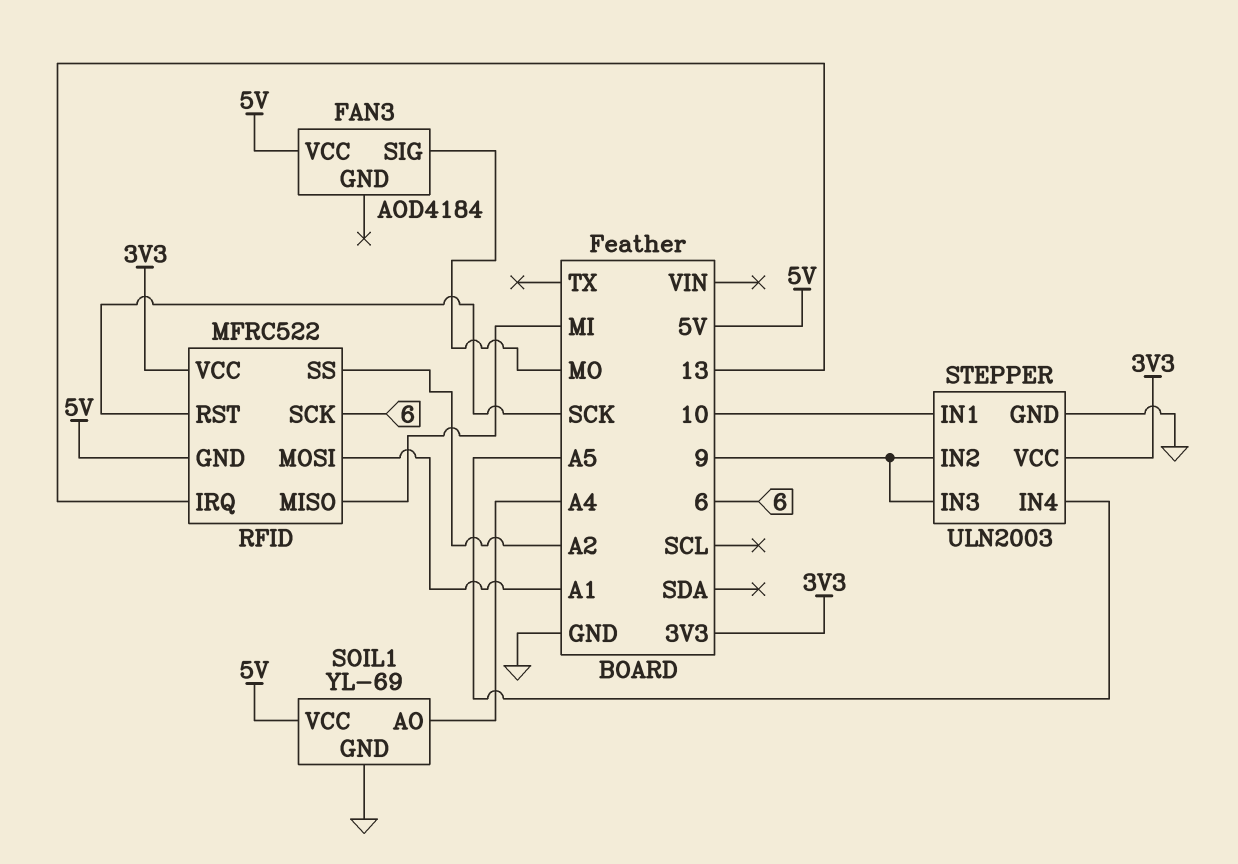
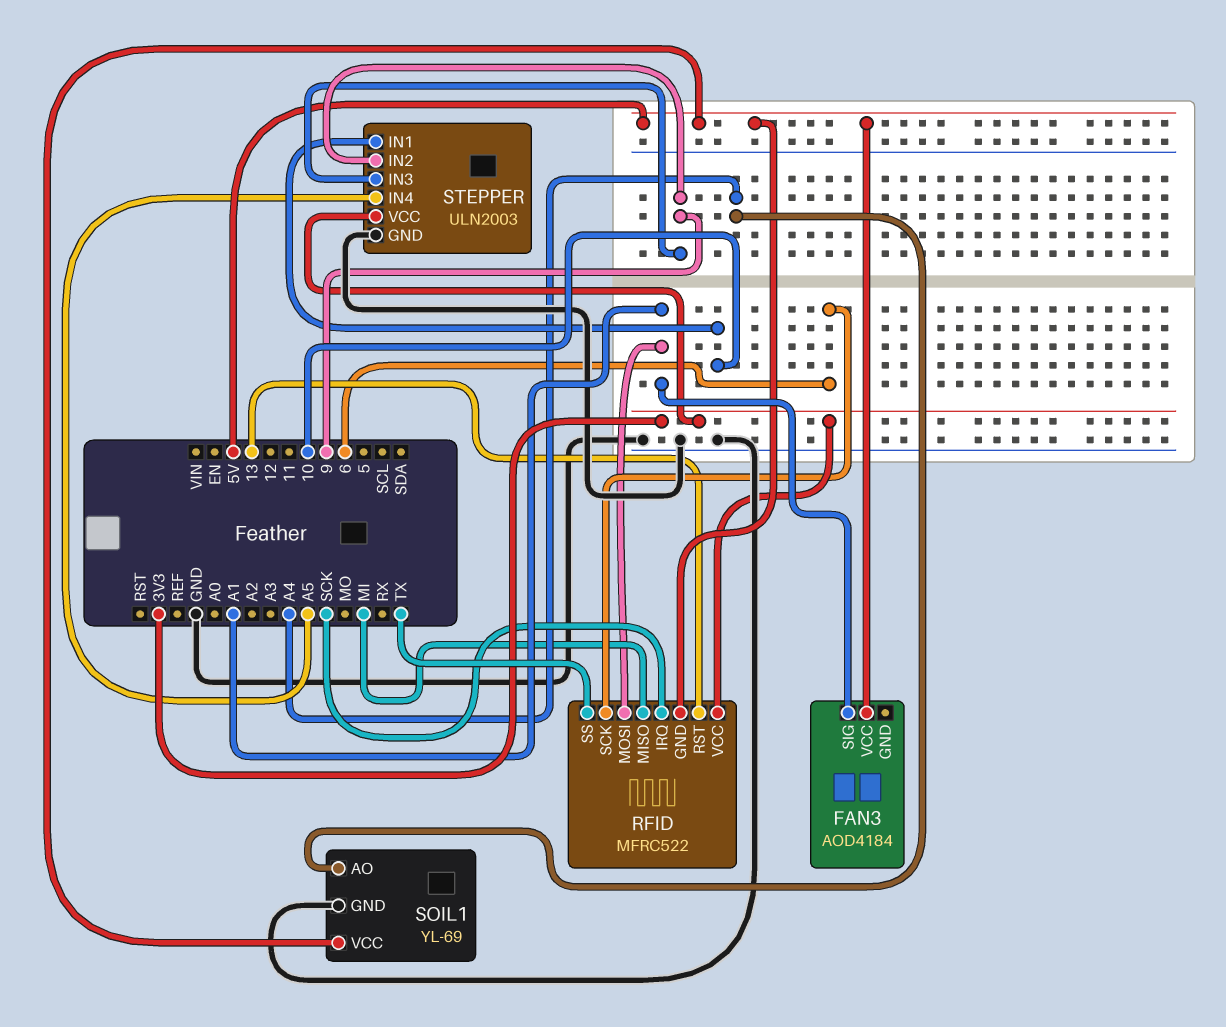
FAN3 pin SIG: MO -> A1
RFID pin IRQ: 13 -> SCK
RFID pin RST: SCK -> 13
RFID pin SS: A2 -> TX

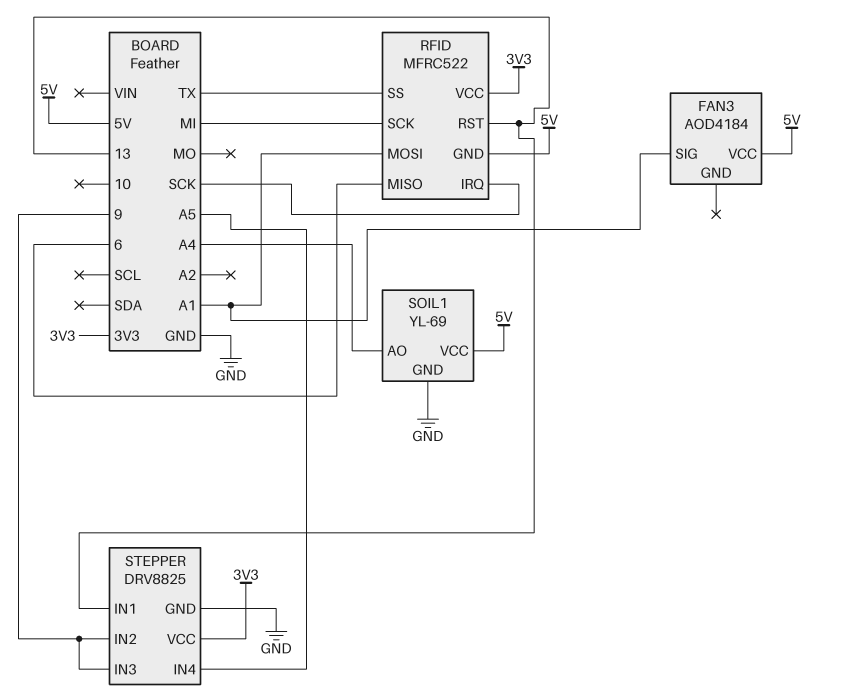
RFID pin MISO: MI -> 6
RFID pin SCK: 6 -> MI
STEPPER: ULN2003 -> DRV8825
STEPPER pin IN1: 10 -> 13

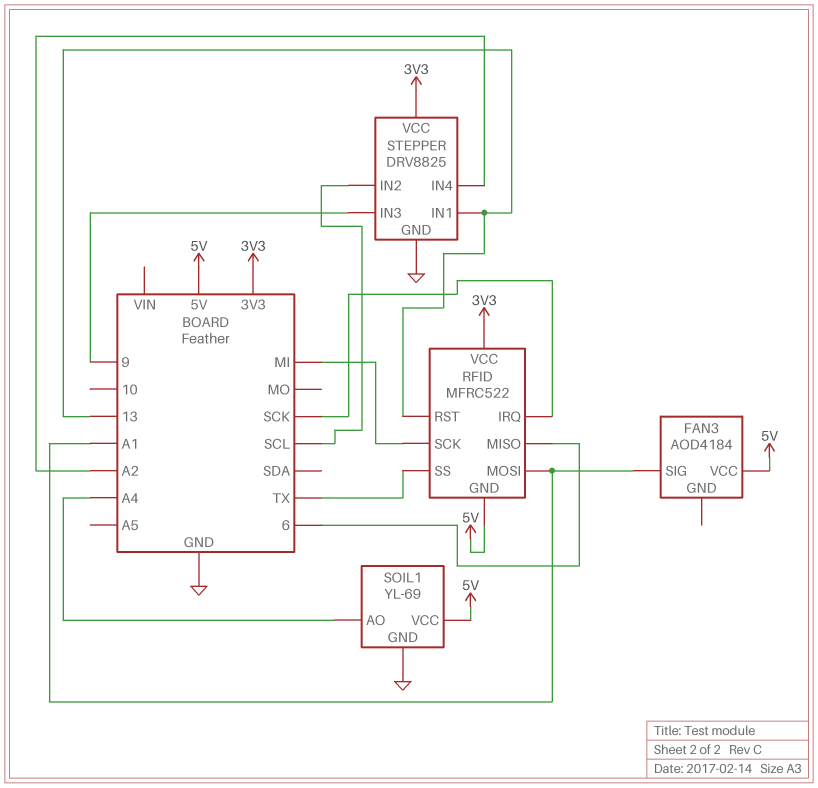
STEPPER pin IN2: 9 -> SCL
STEPPER pin IN4: A5 -> A2

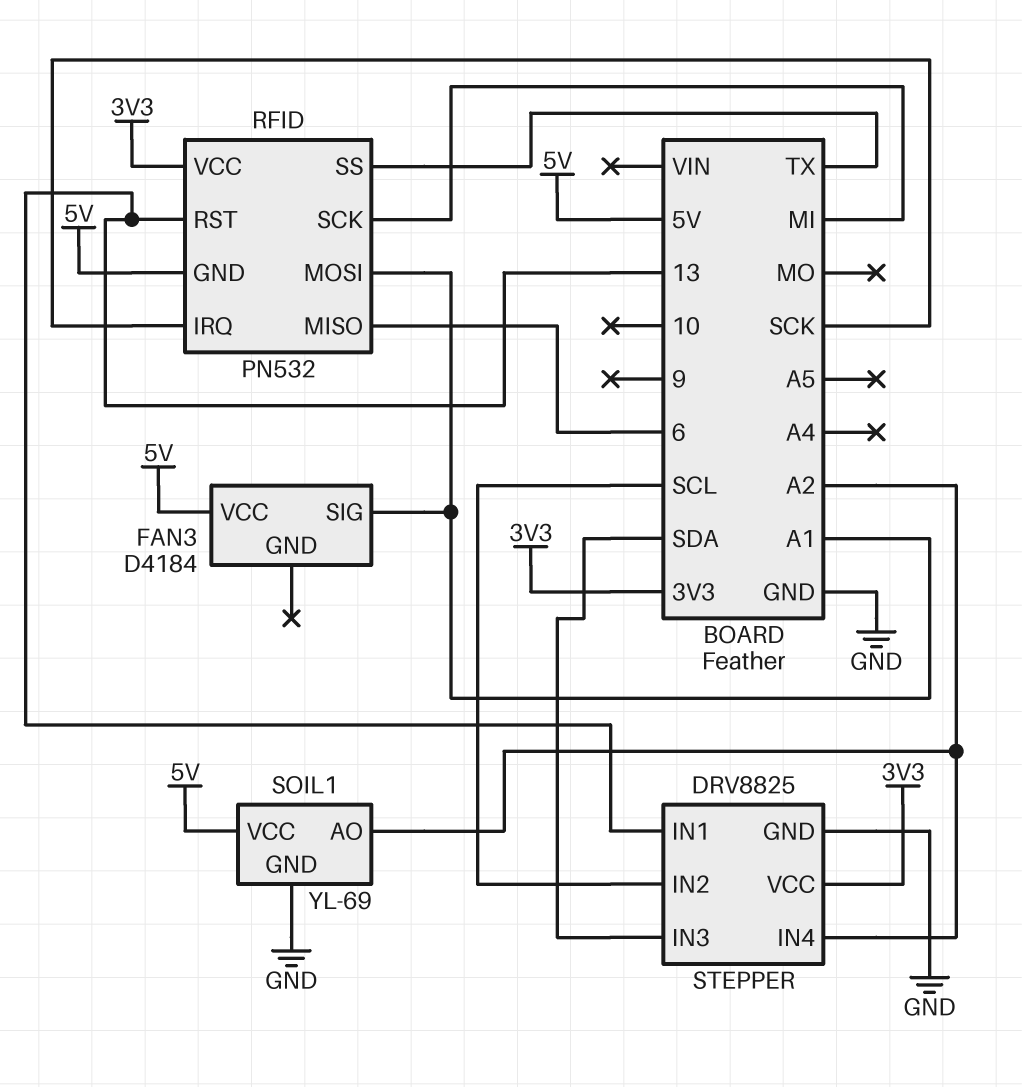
FAN3: AOD4184 -> D4184
RFID: MFRC522 -> PN532
SOIL1 pin AO: A4 -> A2
STEPPER pin IN3: 9 -> SDA

